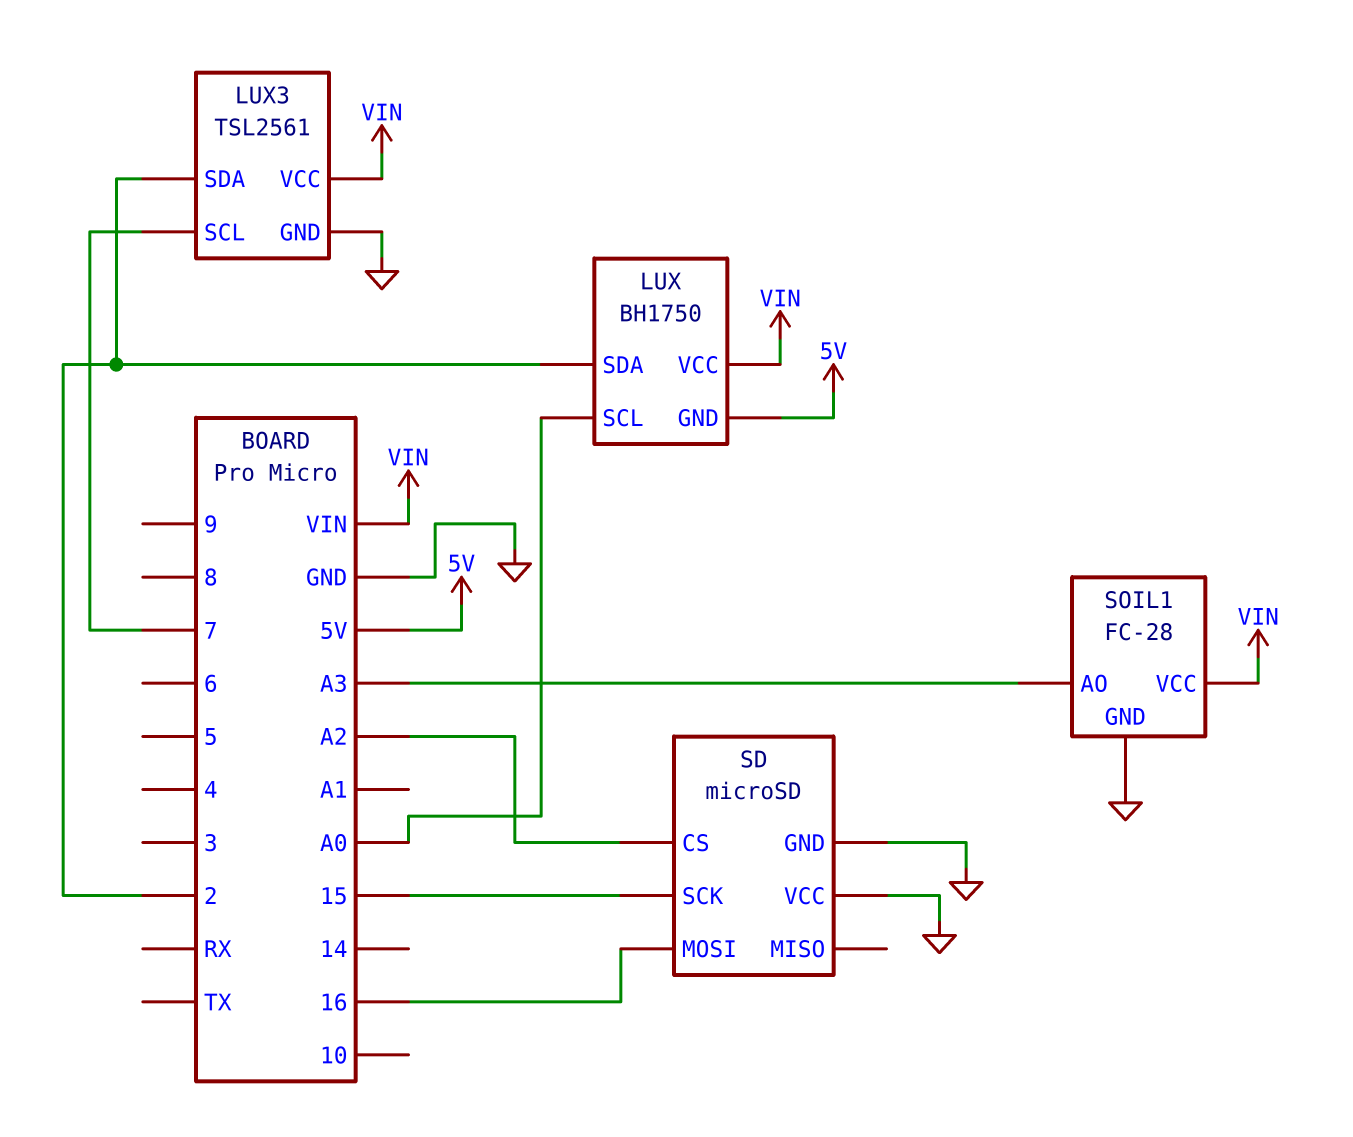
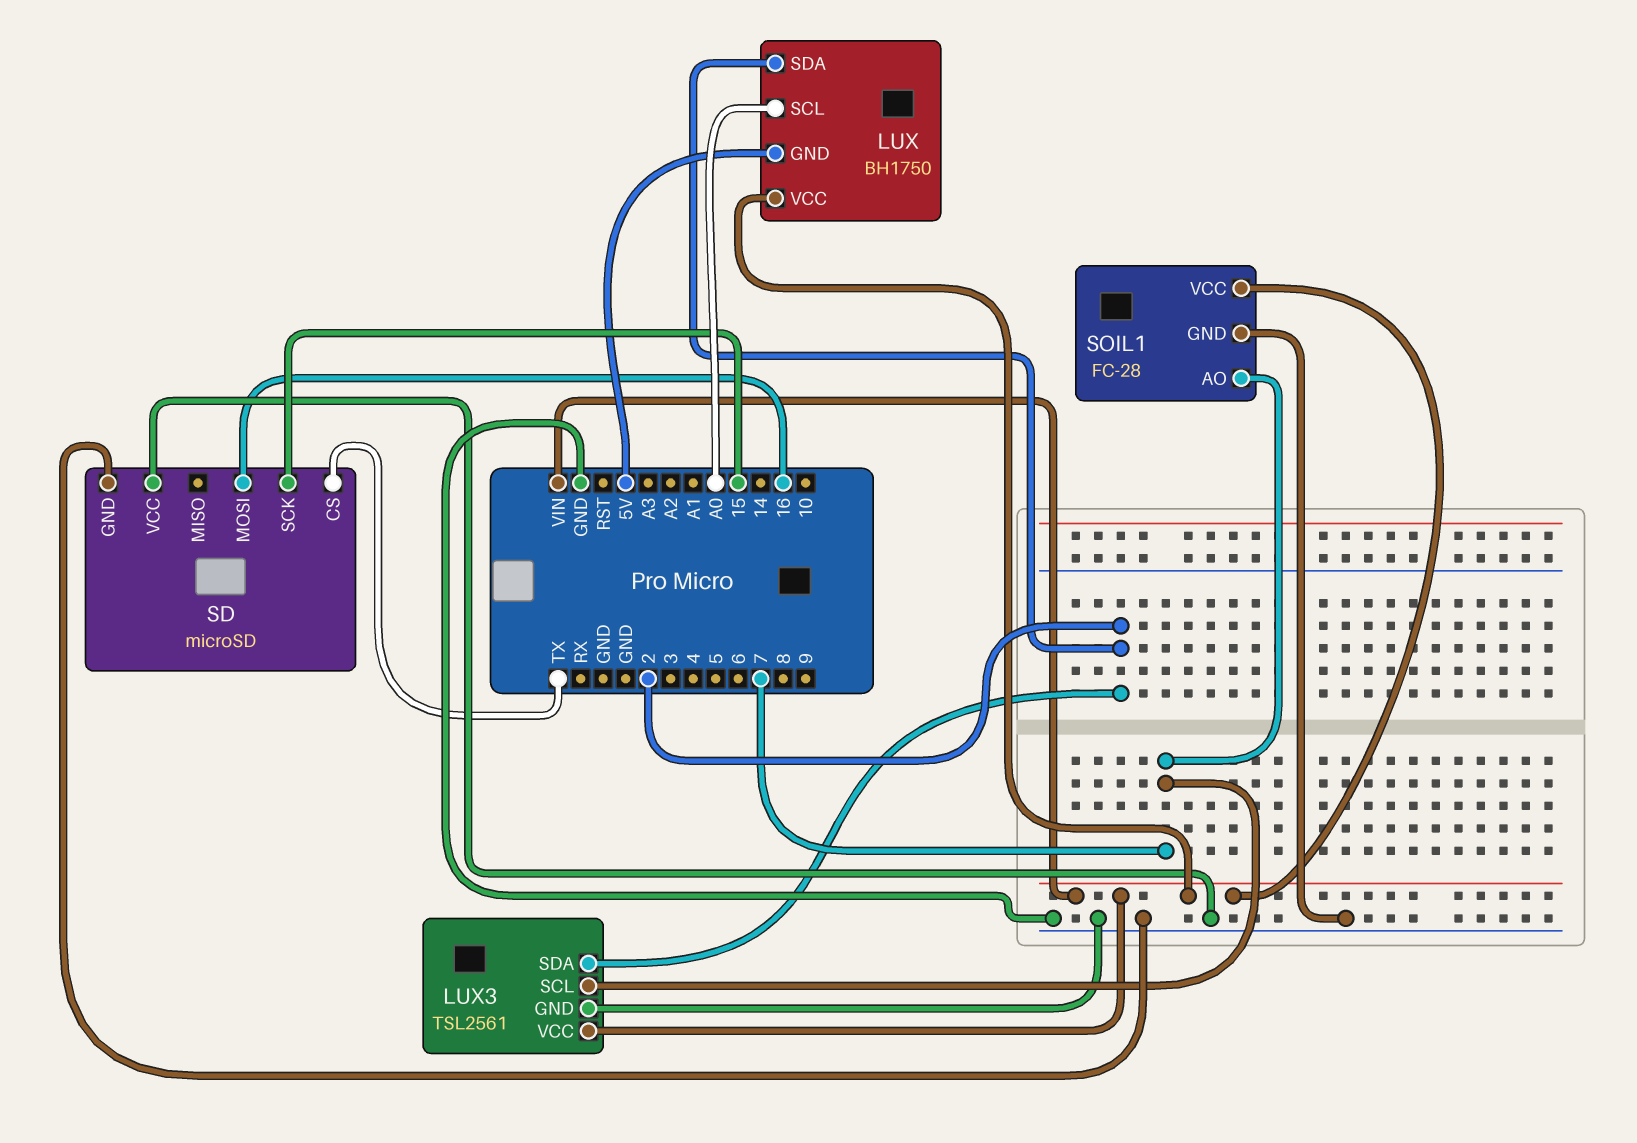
SD pin CS: A2 -> TX
SOIL1 pin AO: A3 -> 7

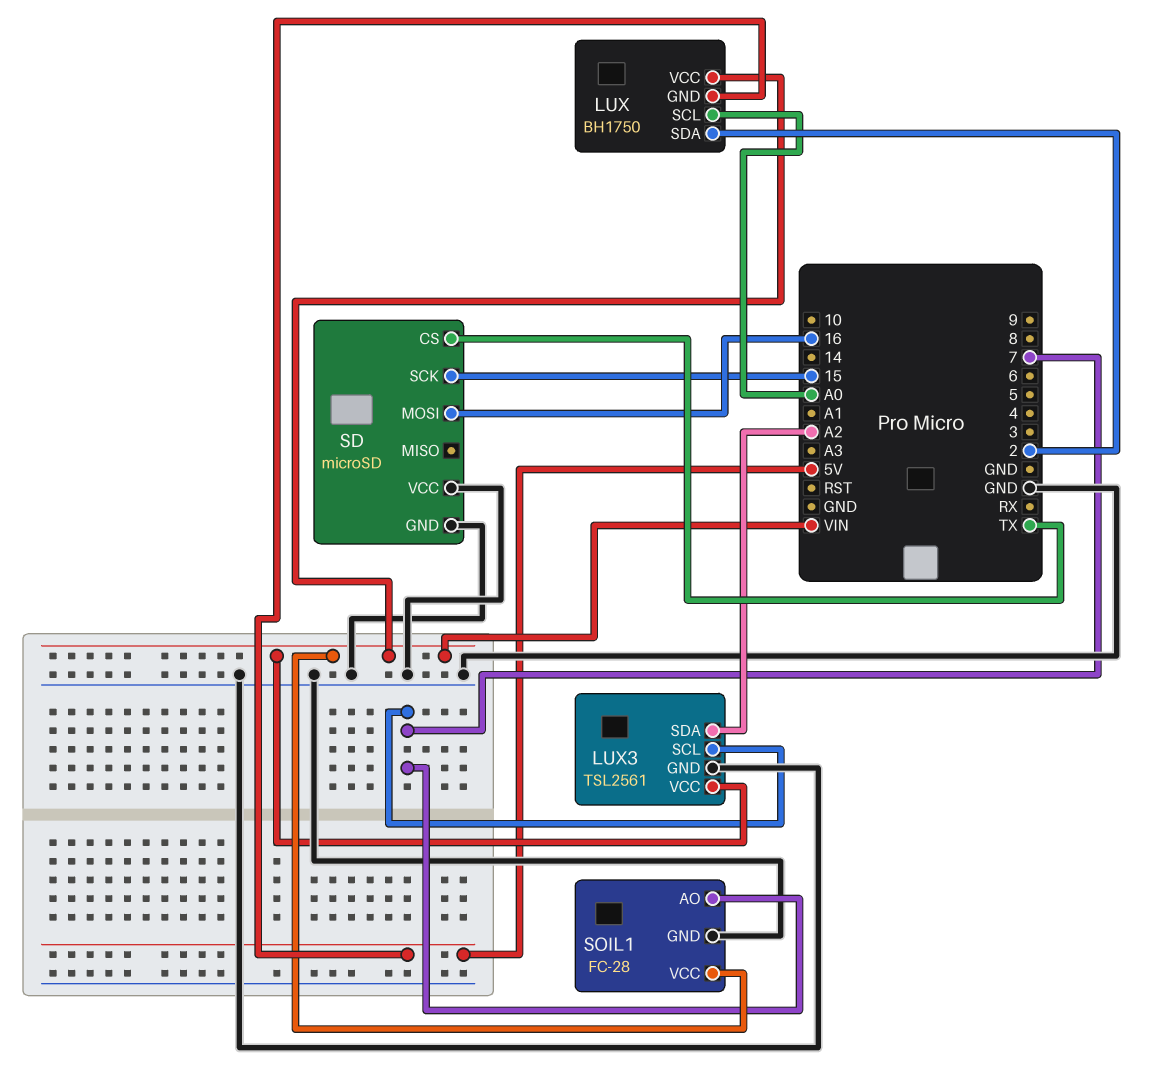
LUX3 pin SDA: 2 -> A2

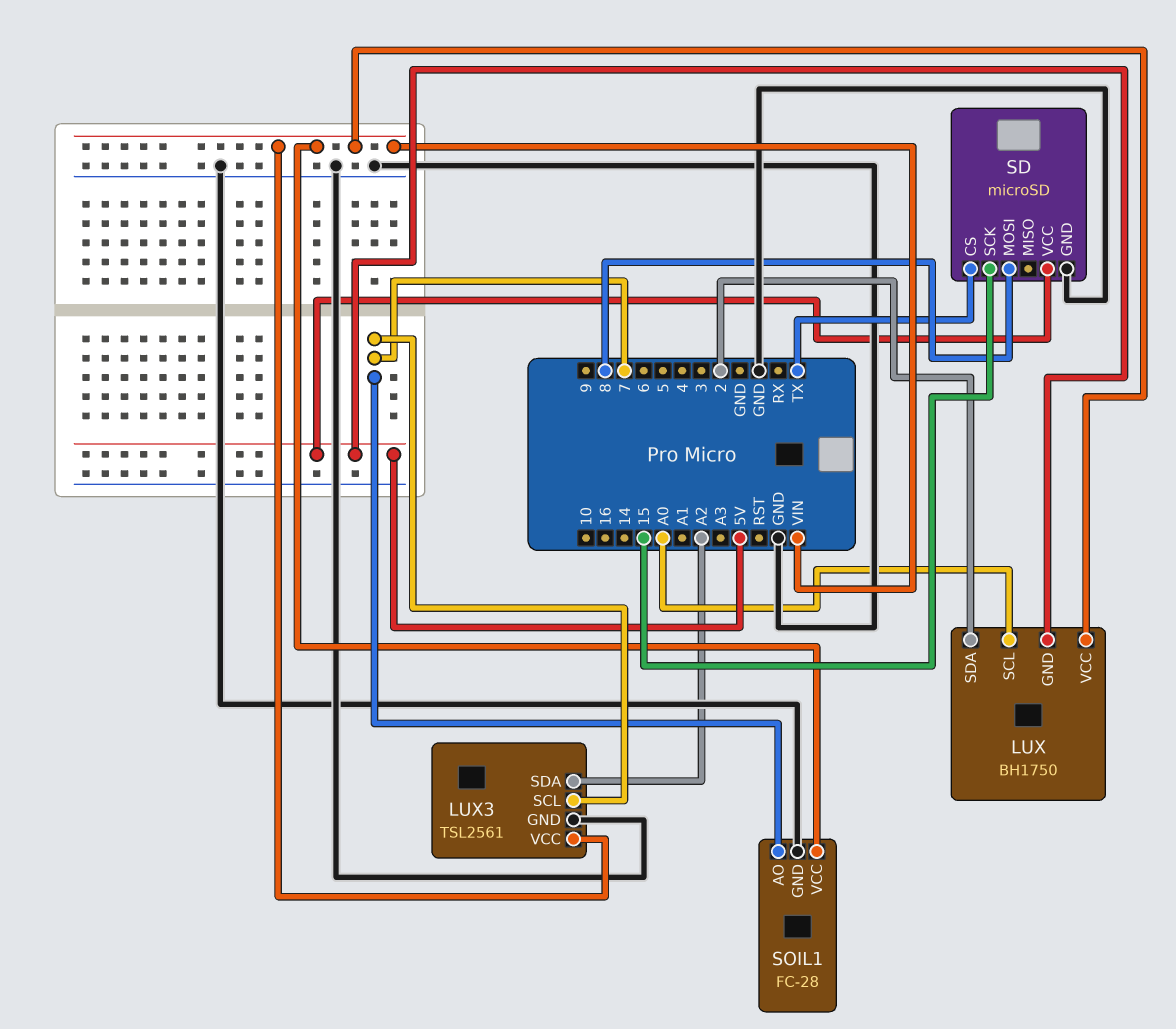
SD pin MOSI: 16 -> 8
SD pin VCC: GND -> 5V

